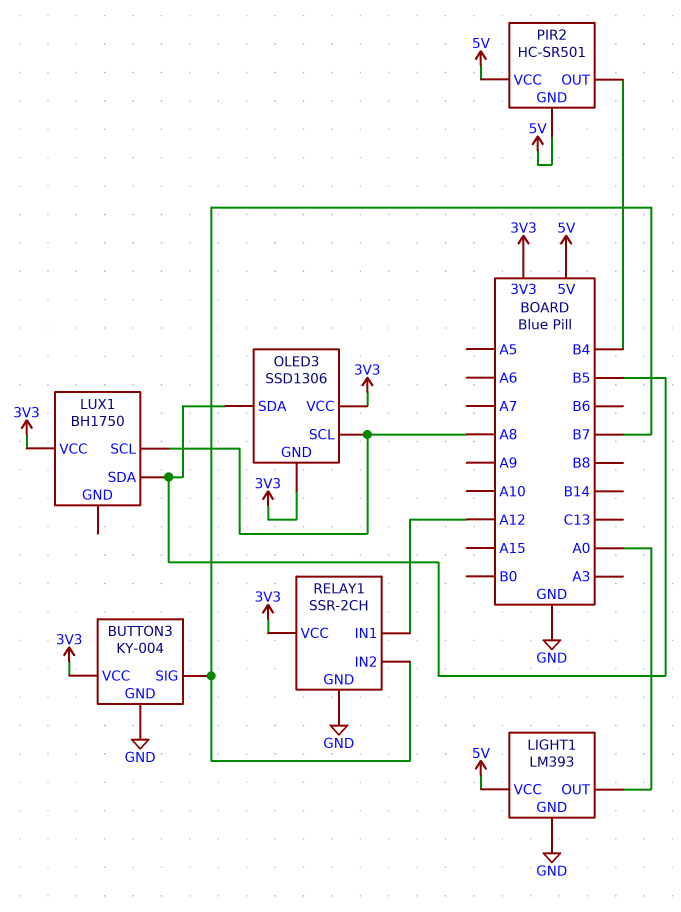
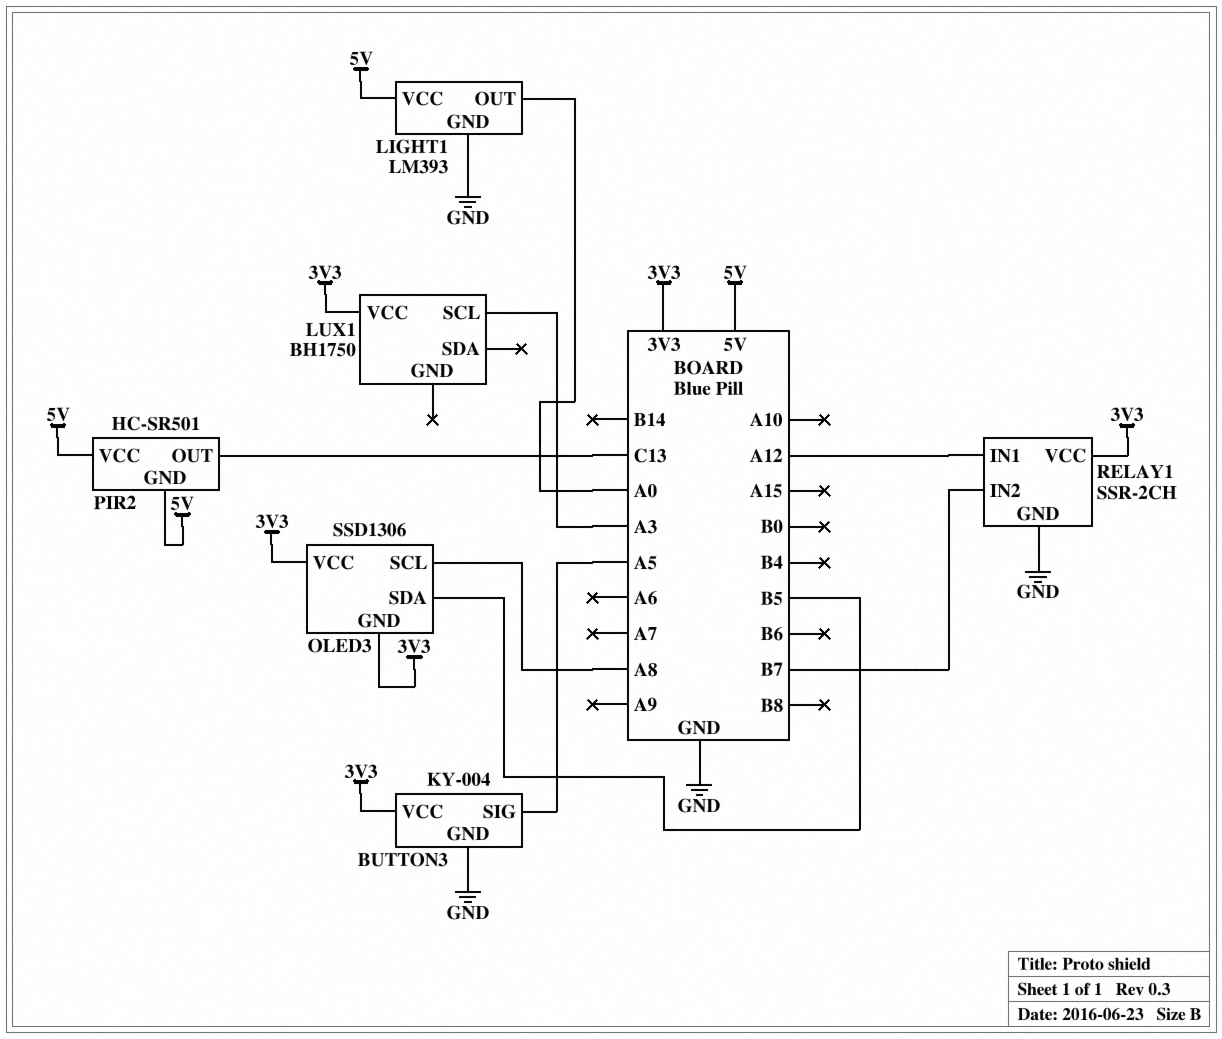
BUTTON3 pin SIG: B7 -> A5
LUX1 pin SCL: A8 -> A3
LUX1 pin SDA: B5 -> none
PIR2 pin OUT: B4 -> C13

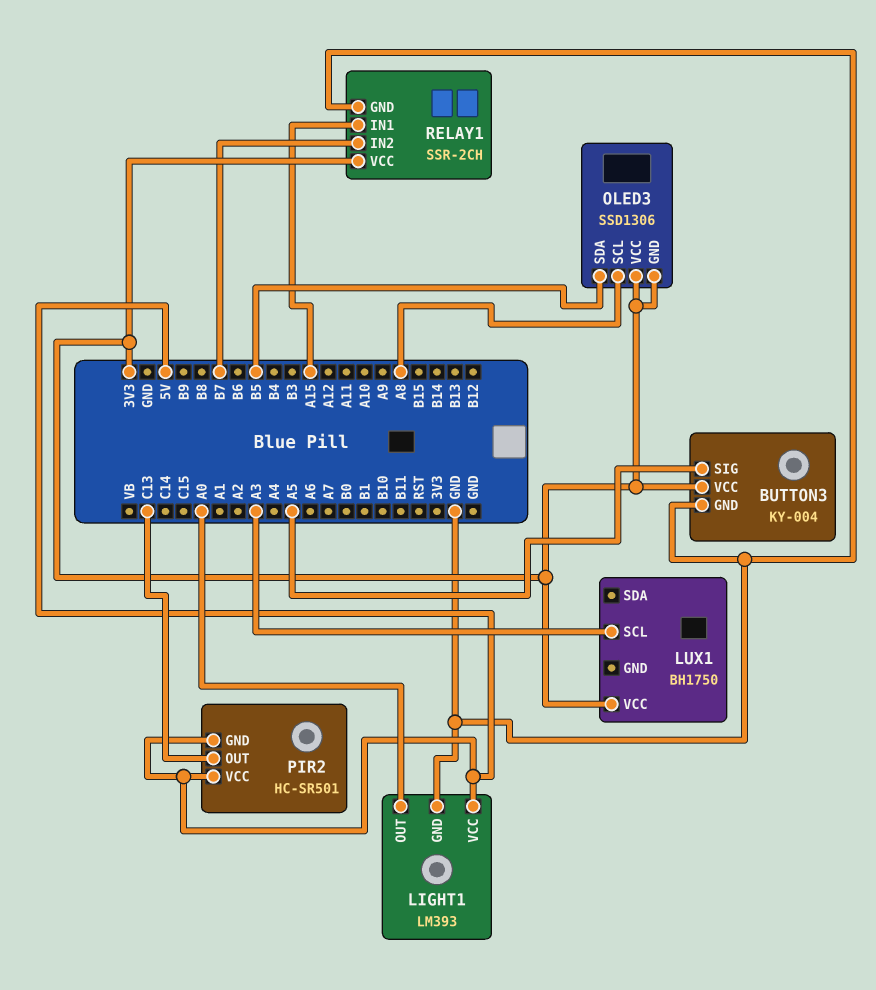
RELAY1 pin IN1: A12 -> A15

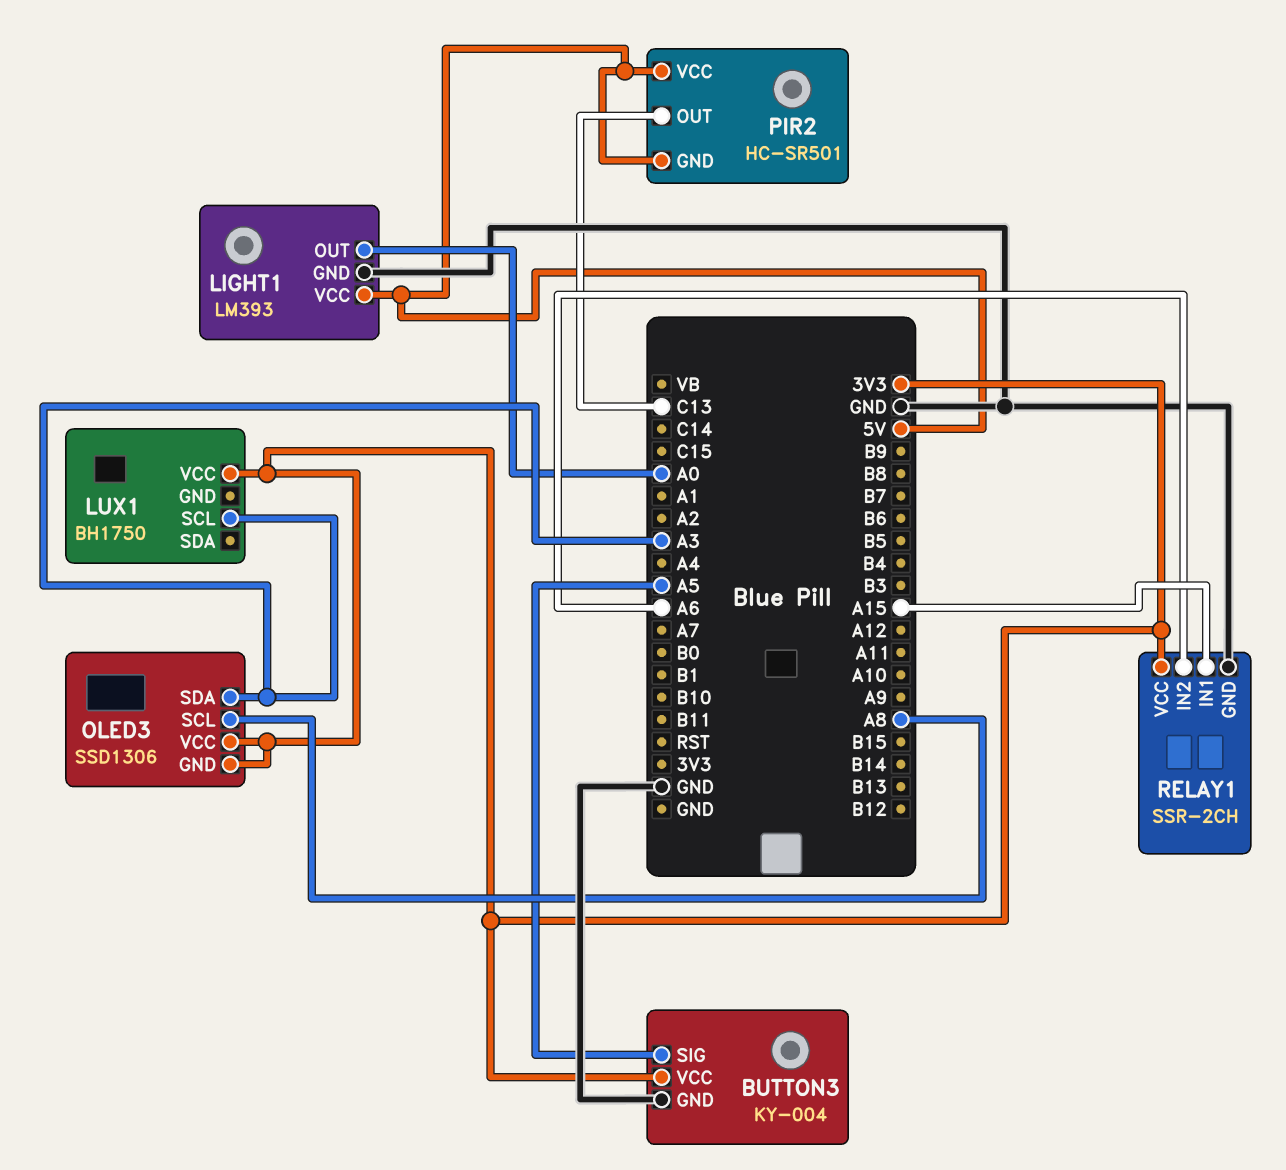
OLED3 pin SDA: B5 -> A3
RELAY1 pin IN2: B7 -> A6

